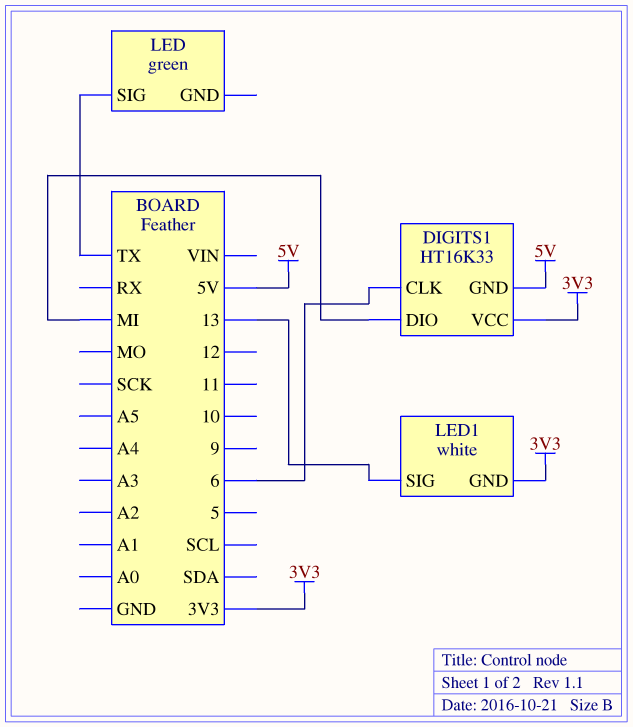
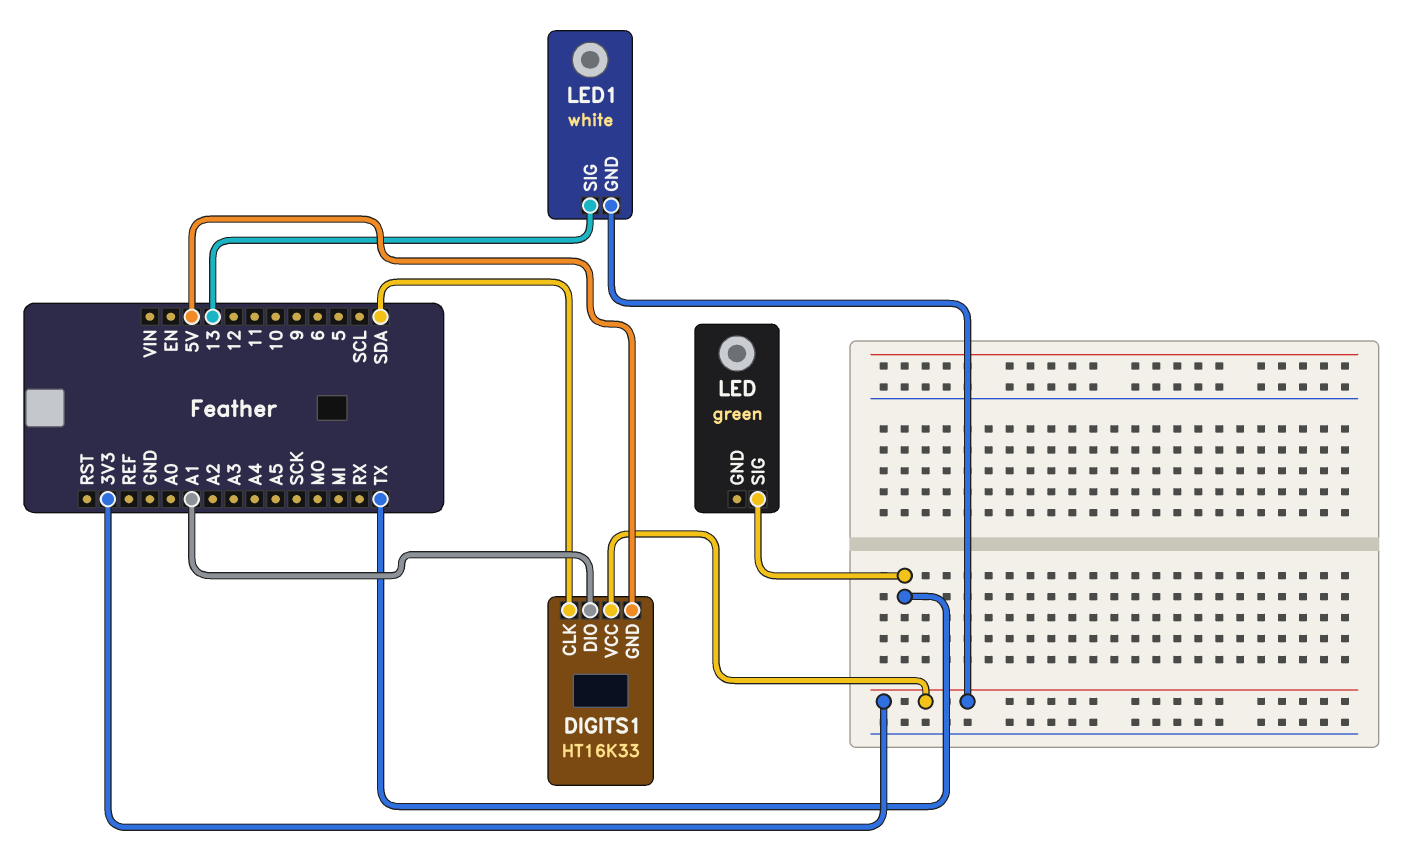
DIGITS1 pin CLK: 6 -> SDA
DIGITS1 pin DIO: MI -> A1

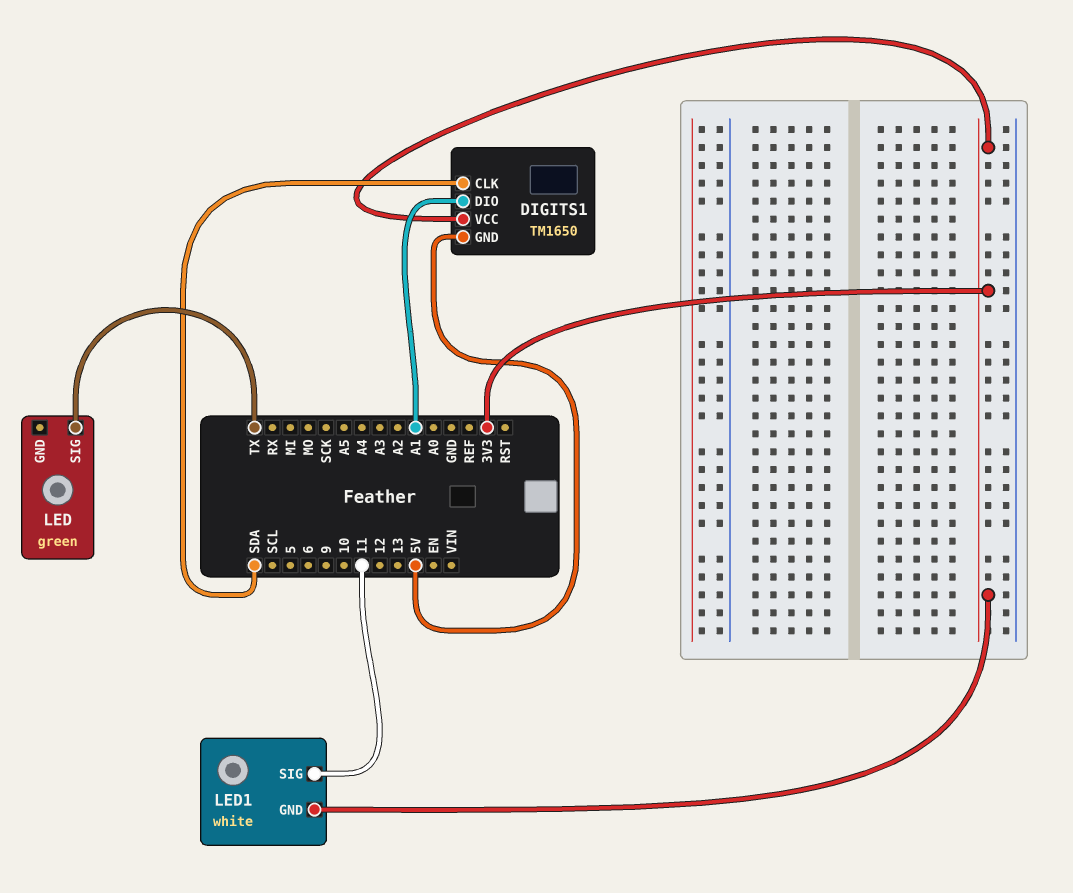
DIGITS1: HT16K33 -> TM1650
LED1 pin SIG: 13 -> 11

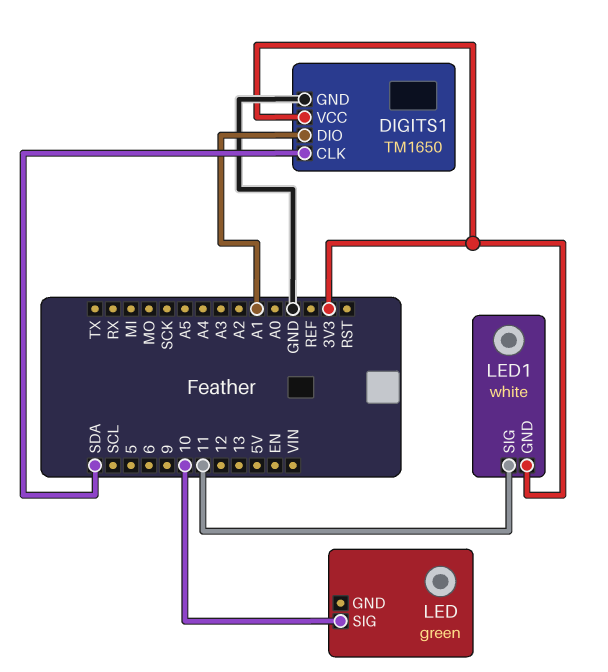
DIGITS1 pin GND: 5V -> GND
LED pin SIG: TX -> 10

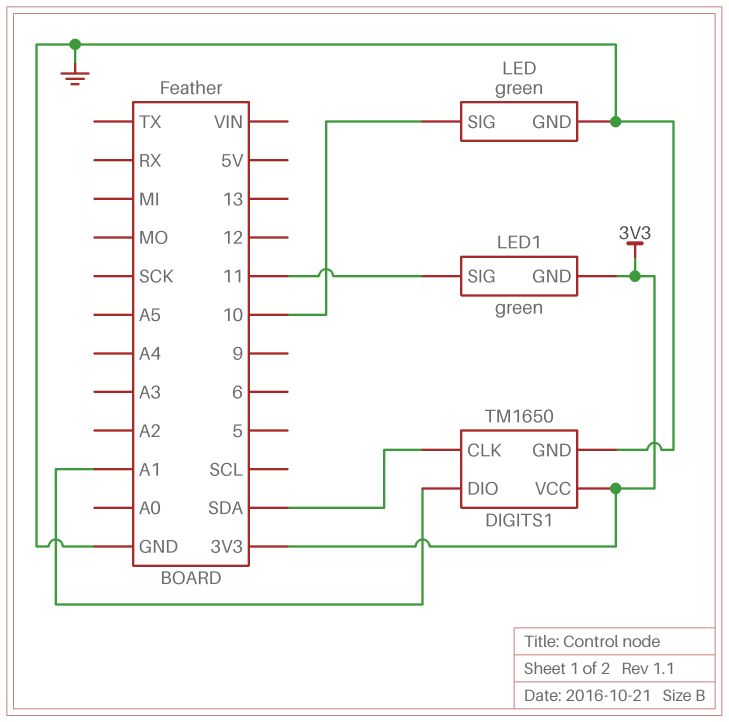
LED pin GND: none -> GND
LED1: white -> green

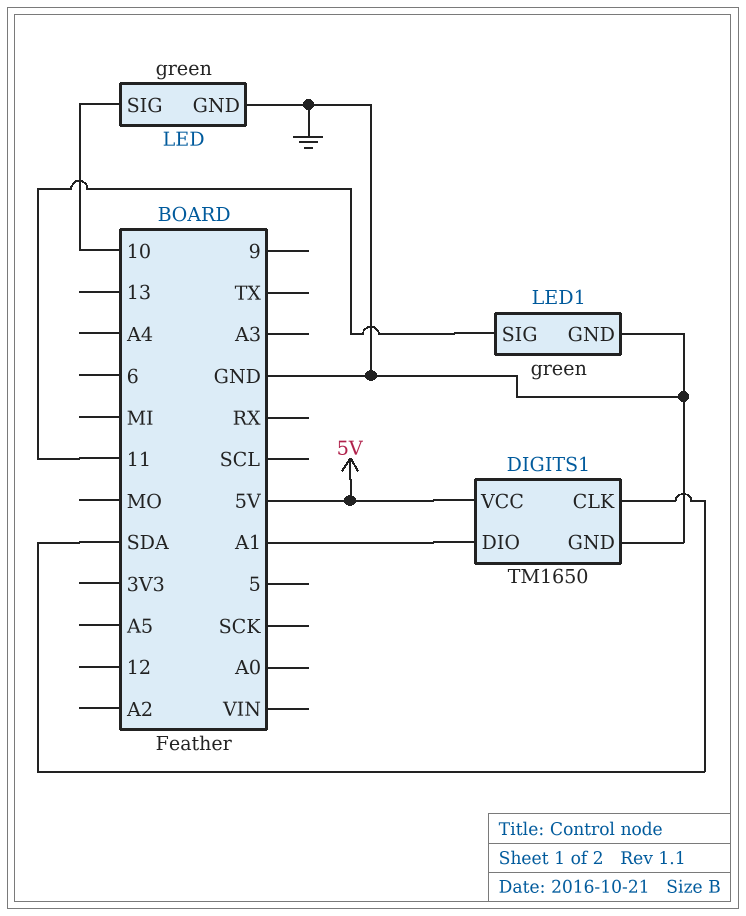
DIGITS1 pin VCC: 3V3 -> 5V
LED1 pin GND: 3V3 -> GND

